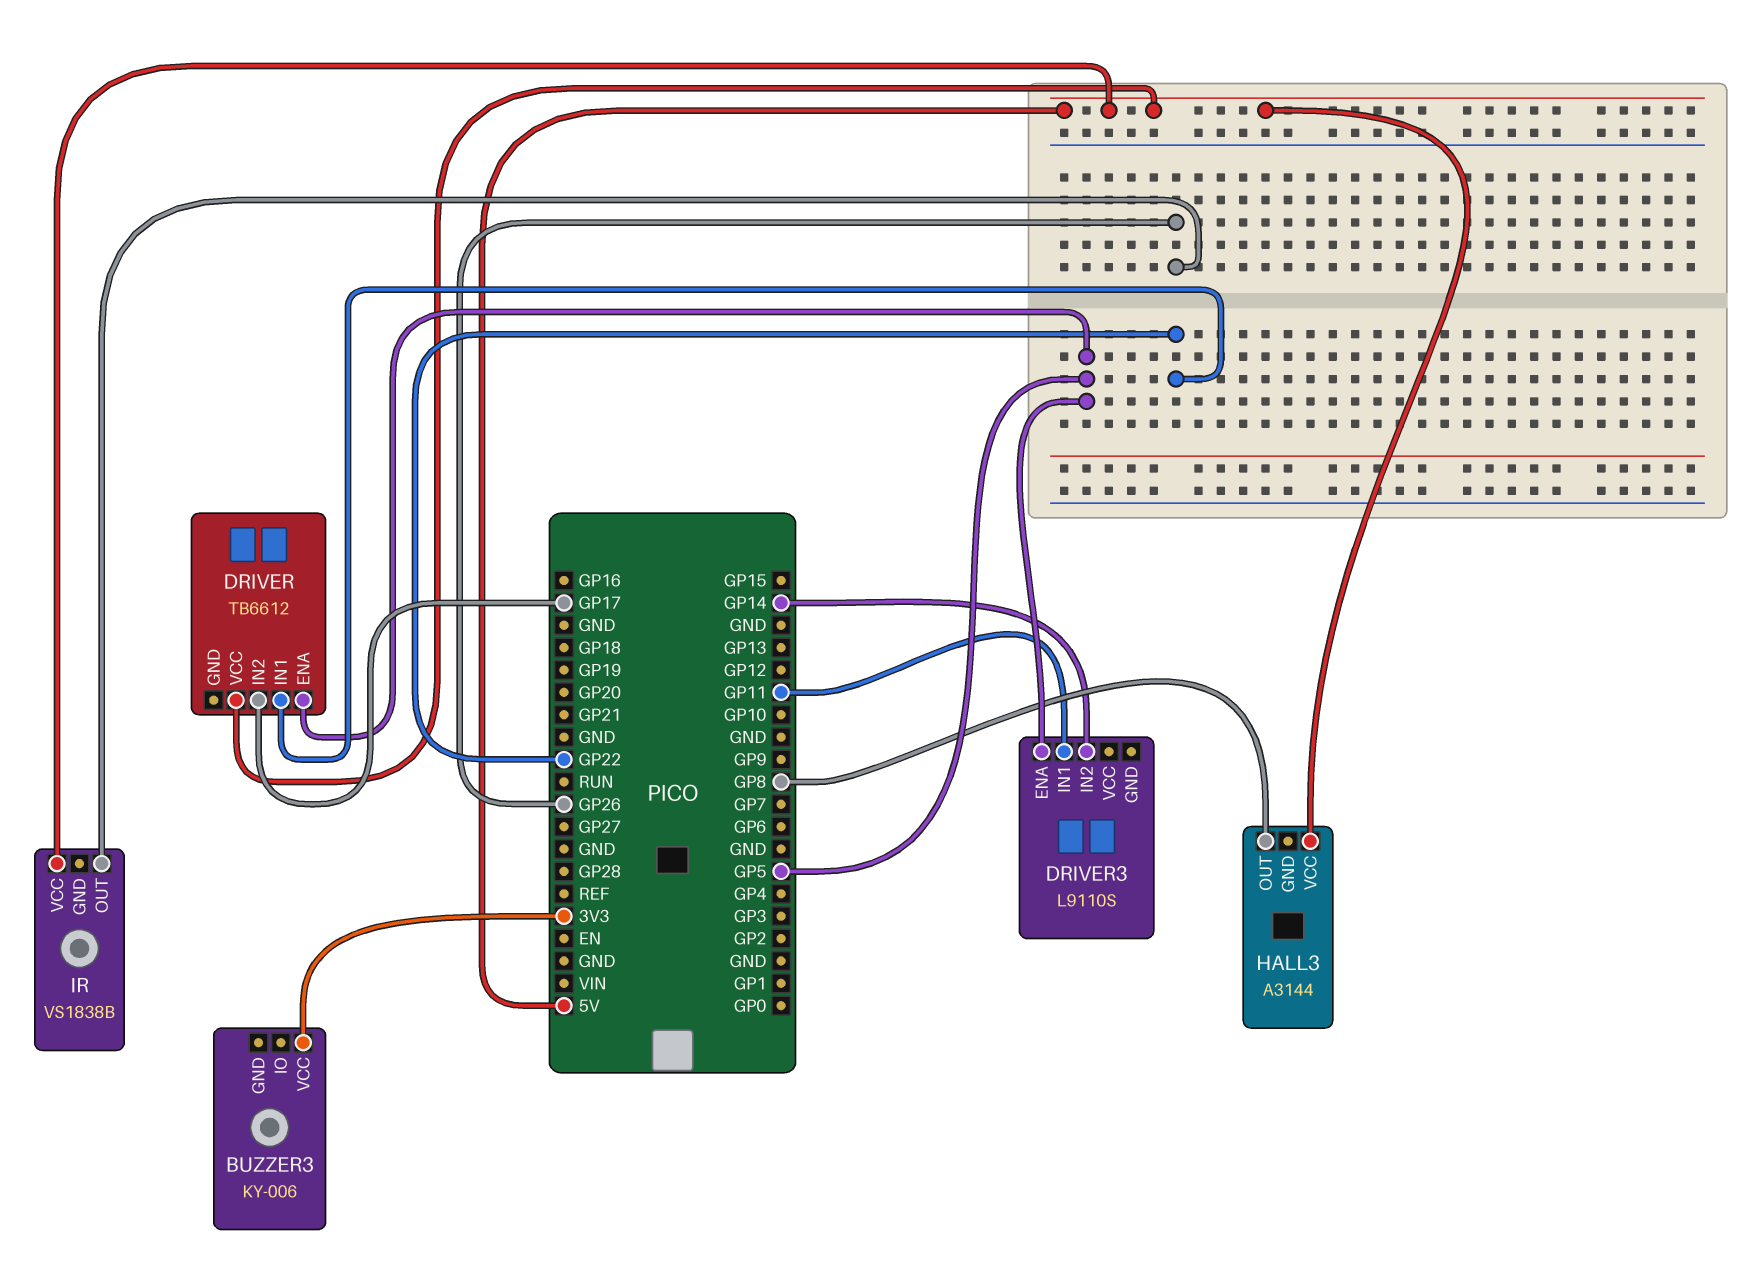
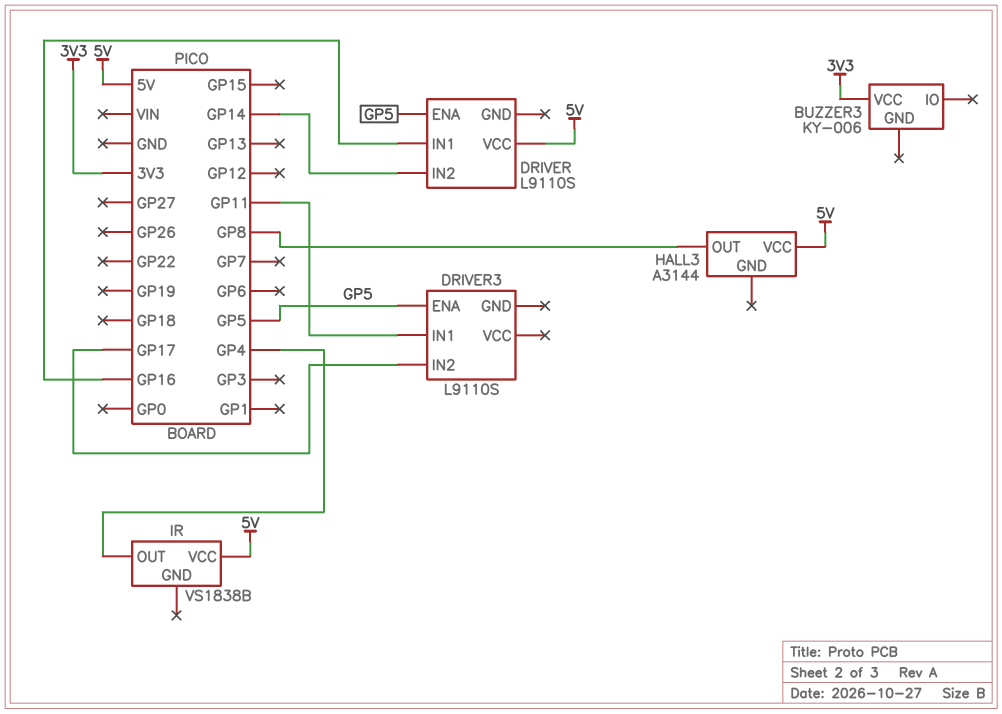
DRIVER: TB6612 -> L9110S
DRIVER pin IN1: GP22 -> GP16
DRIVER pin IN2: GP17 -> GP14
DRIVER3 pin IN2: GP14 -> GP17
IR pin OUT: GP26 -> GP4

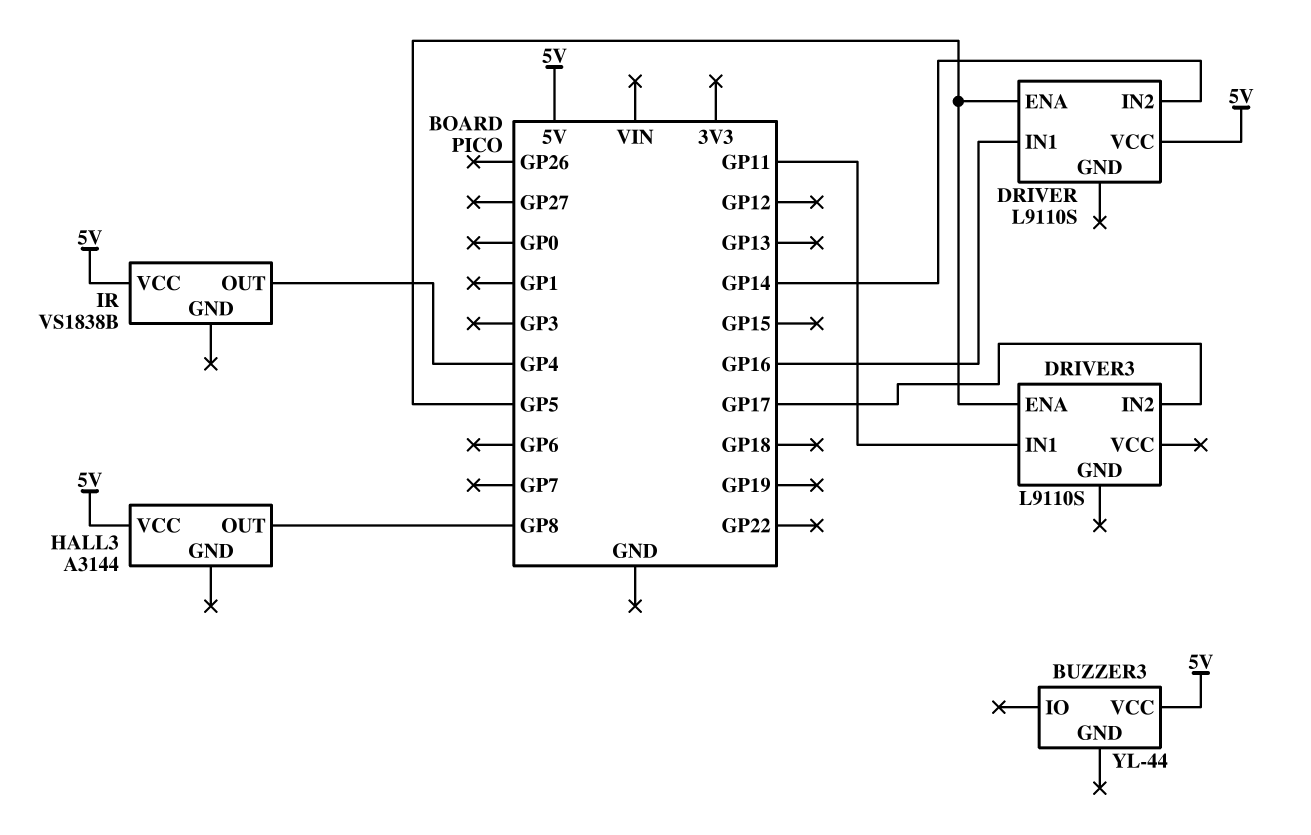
BUZZER3: KY-006 -> YL-44
BUZZER3 pin VCC: 3V3 -> 5V

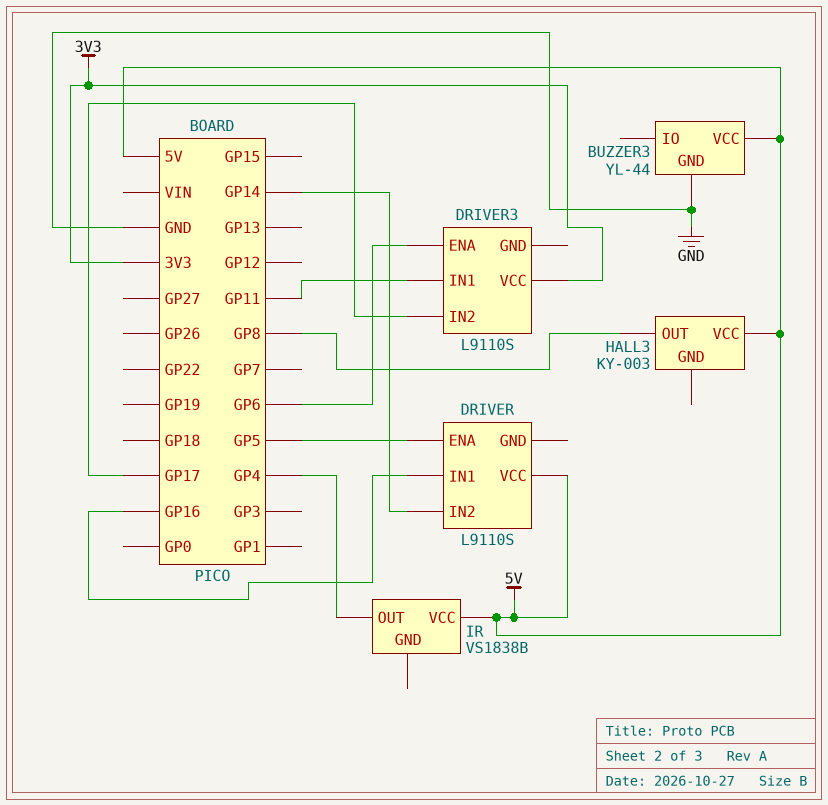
BUZZER3 pin GND: none -> GND
DRIVER3 pin ENA: GP5 -> GP6
DRIVER3 pin VCC: none -> 3V3
HALL3: A3144 -> KY-003

